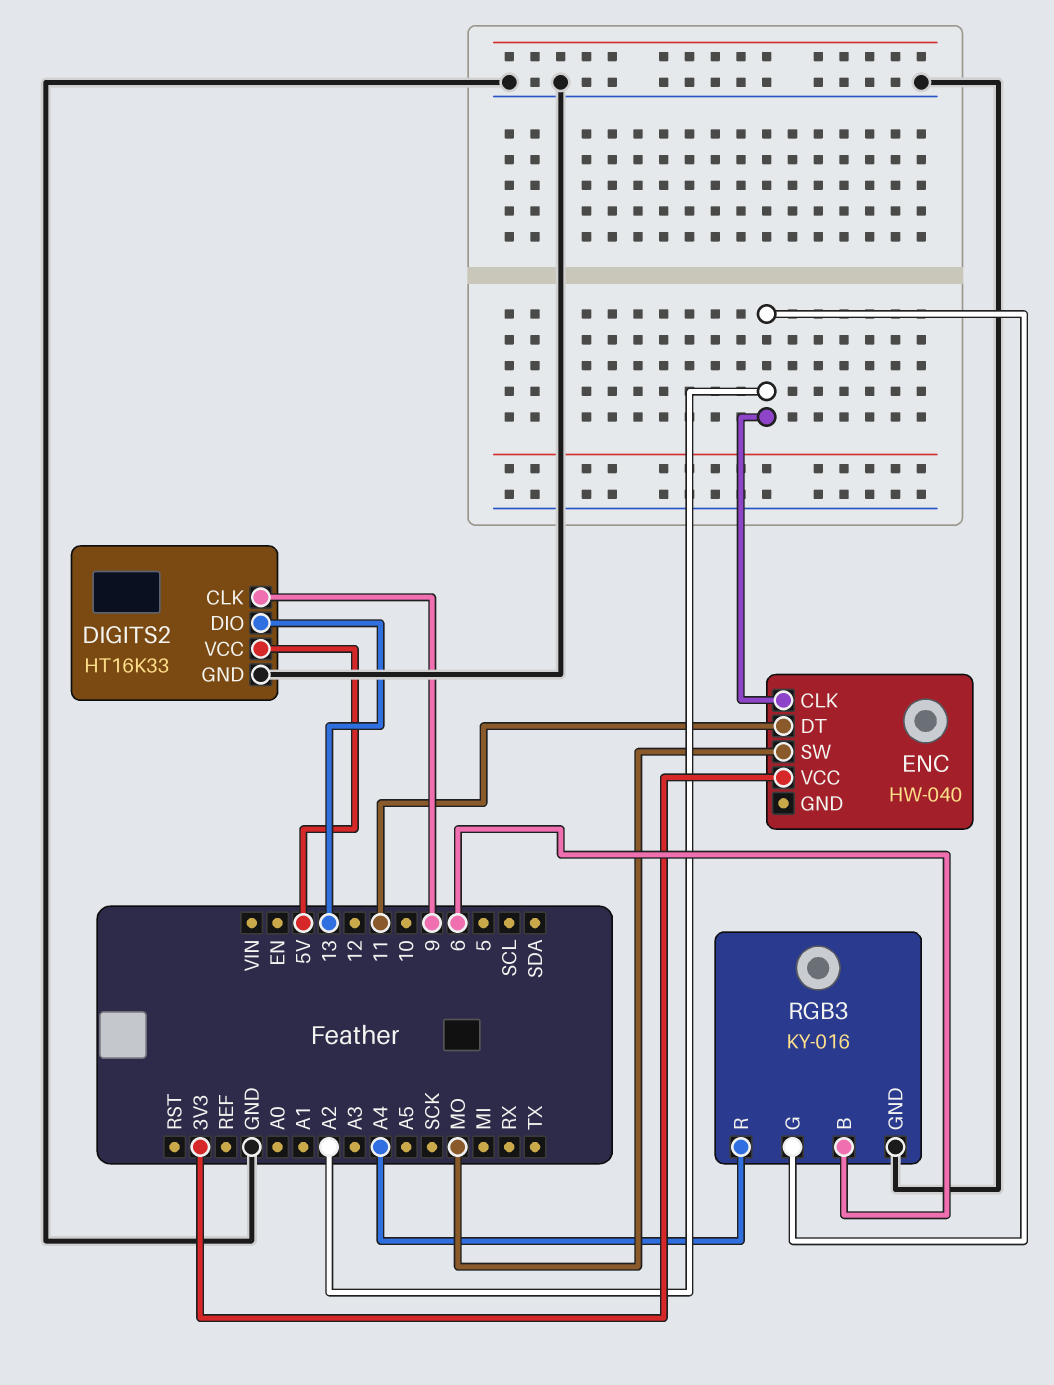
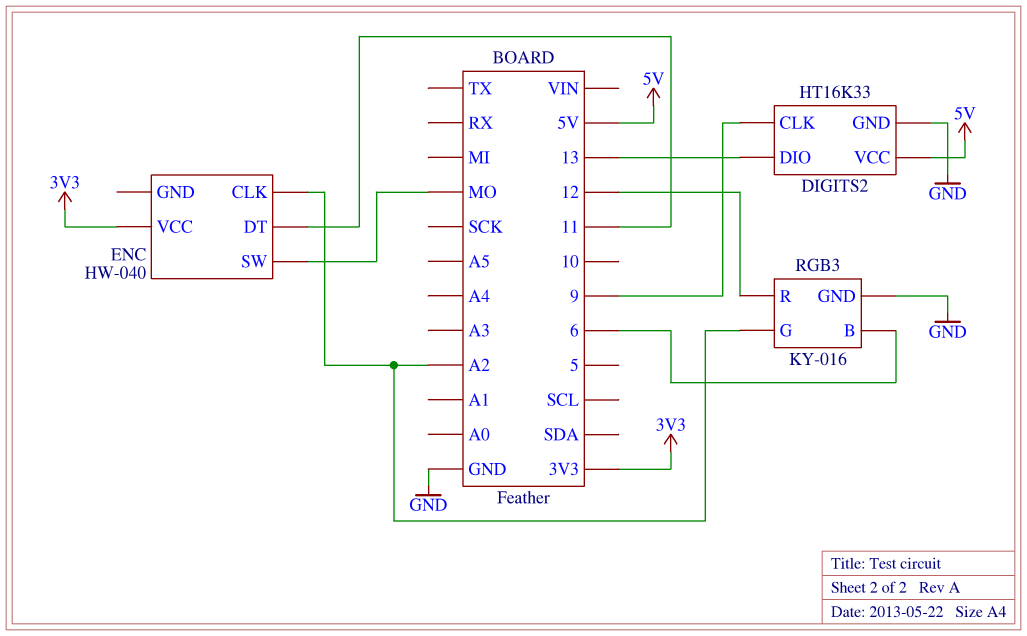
RGB3 pin R: A4 -> 12

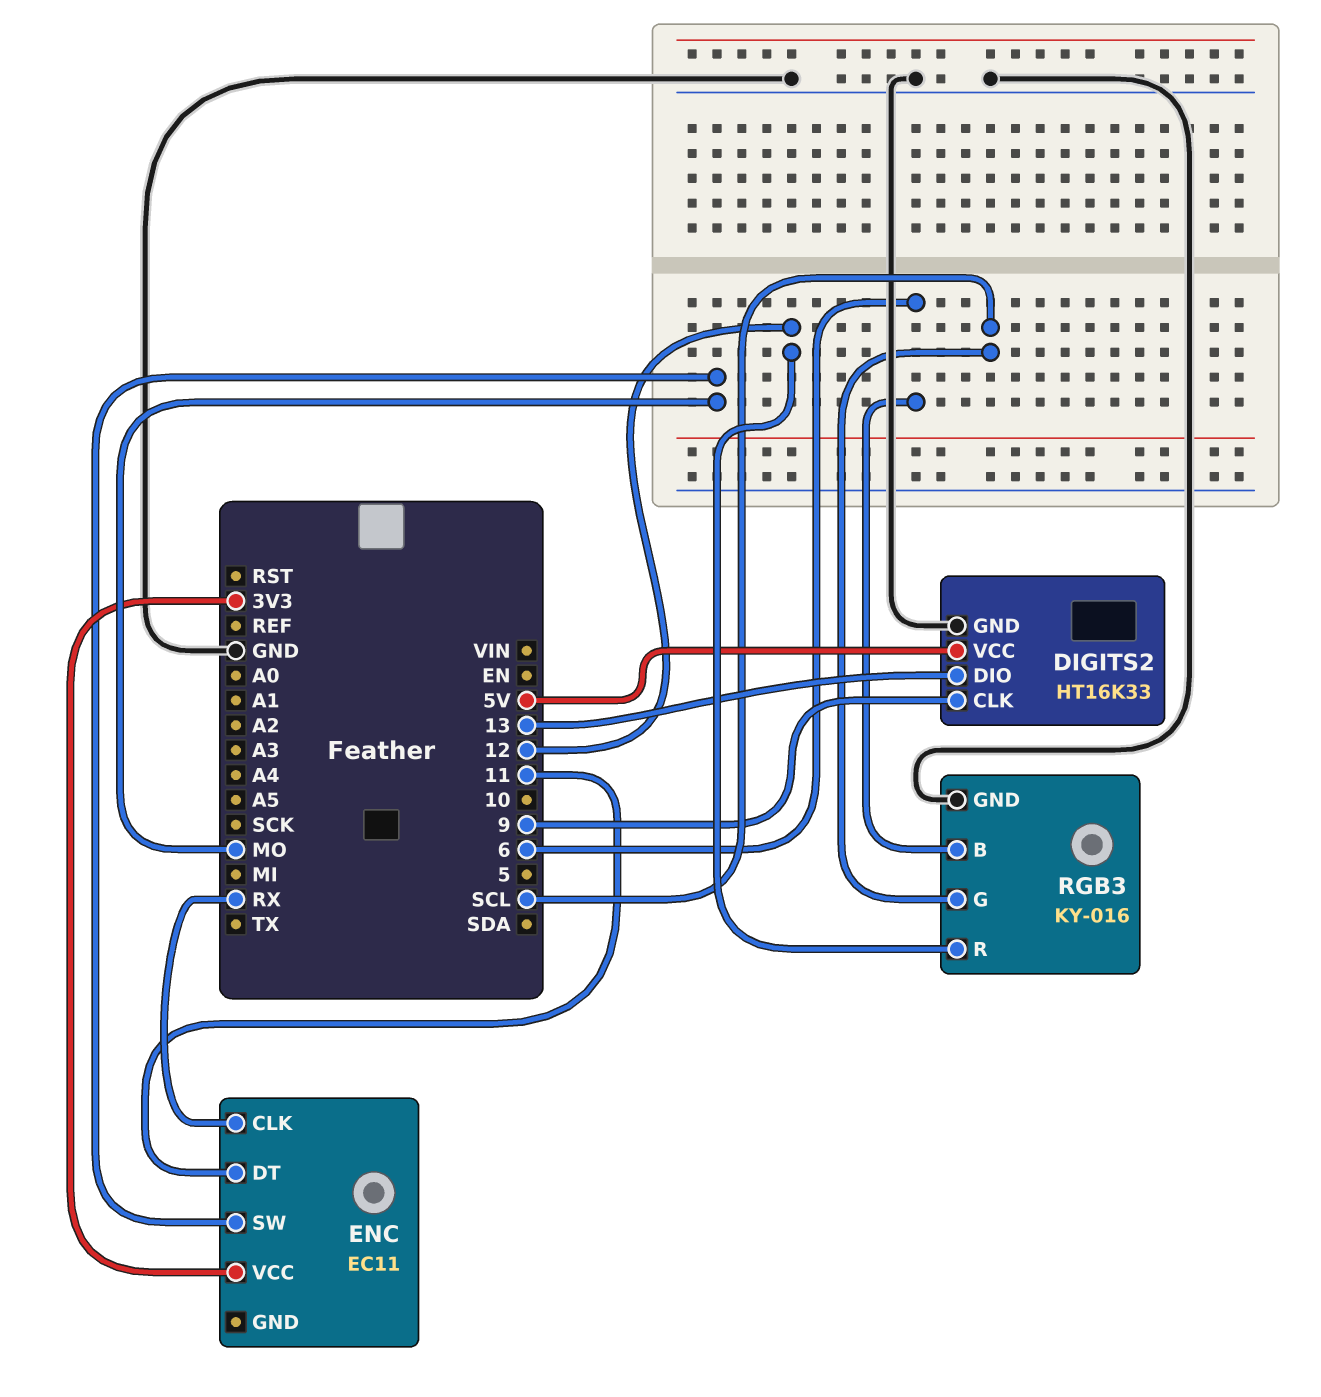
ENC: HW-040 -> EC11
ENC pin CLK: A2 -> RX
RGB3 pin G: A2 -> SCL

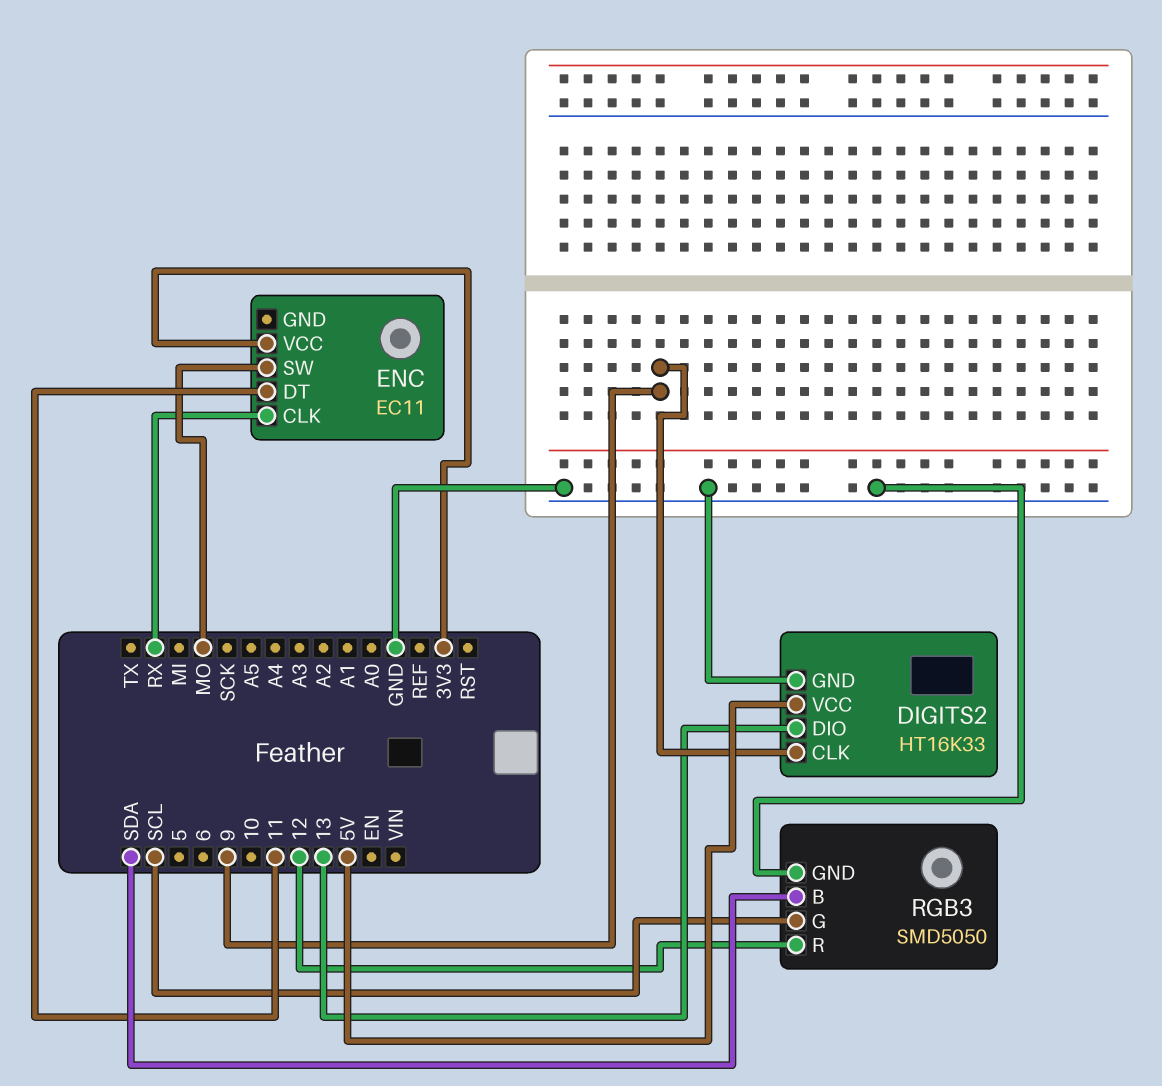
RGB3: KY-016 -> SMD5050
RGB3 pin B: 6 -> SDA

